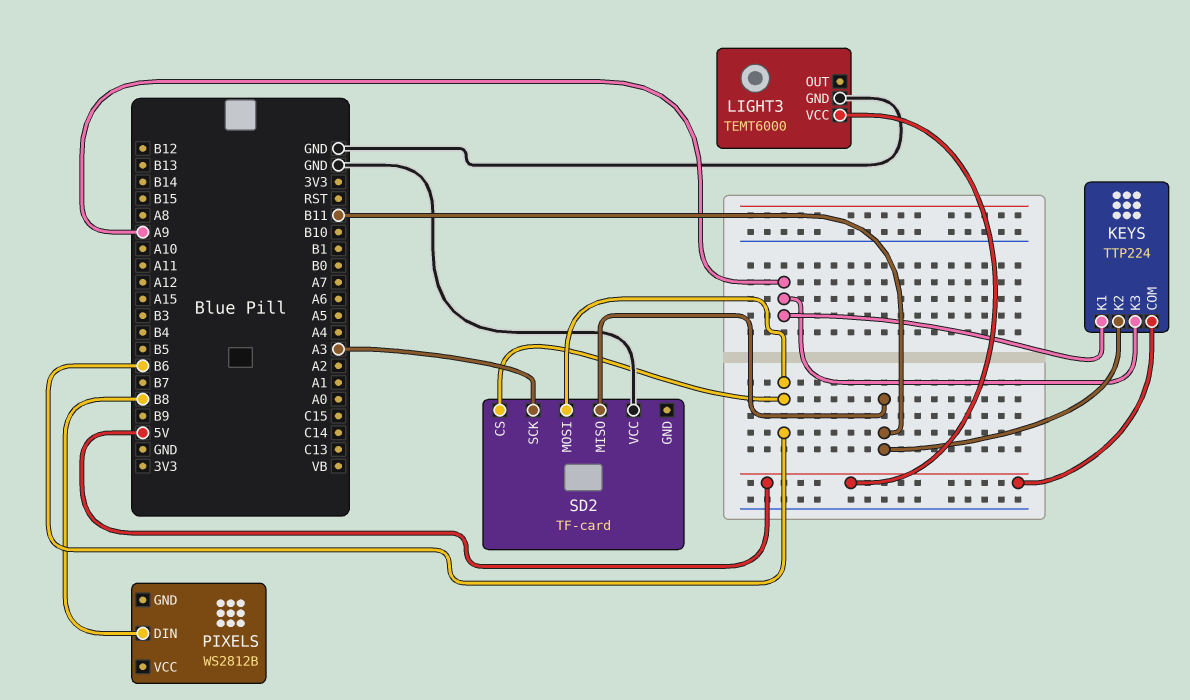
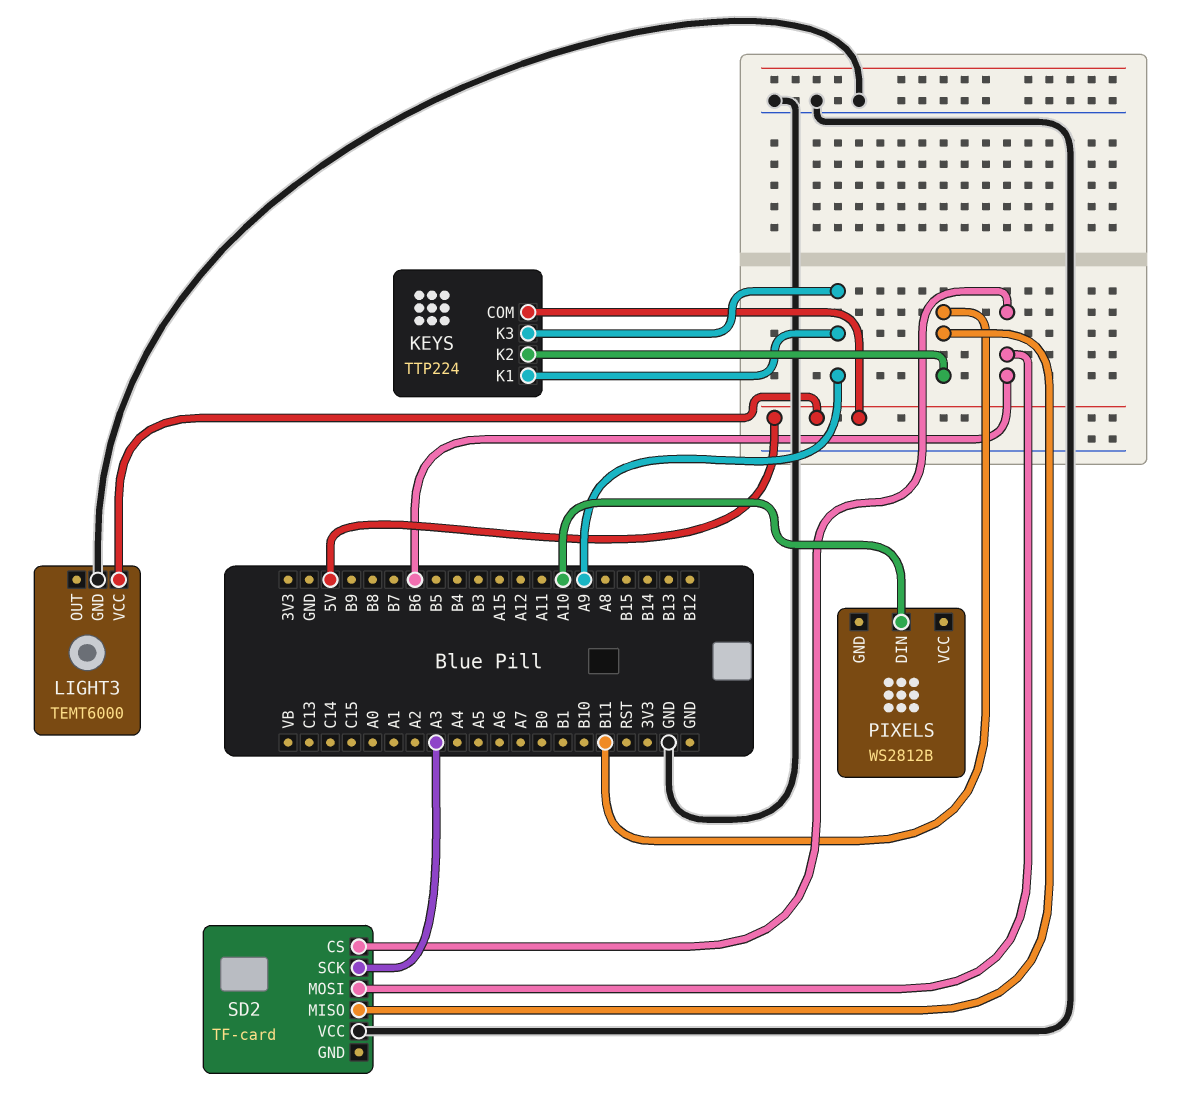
PIXELS pin DIN: B8 -> A10

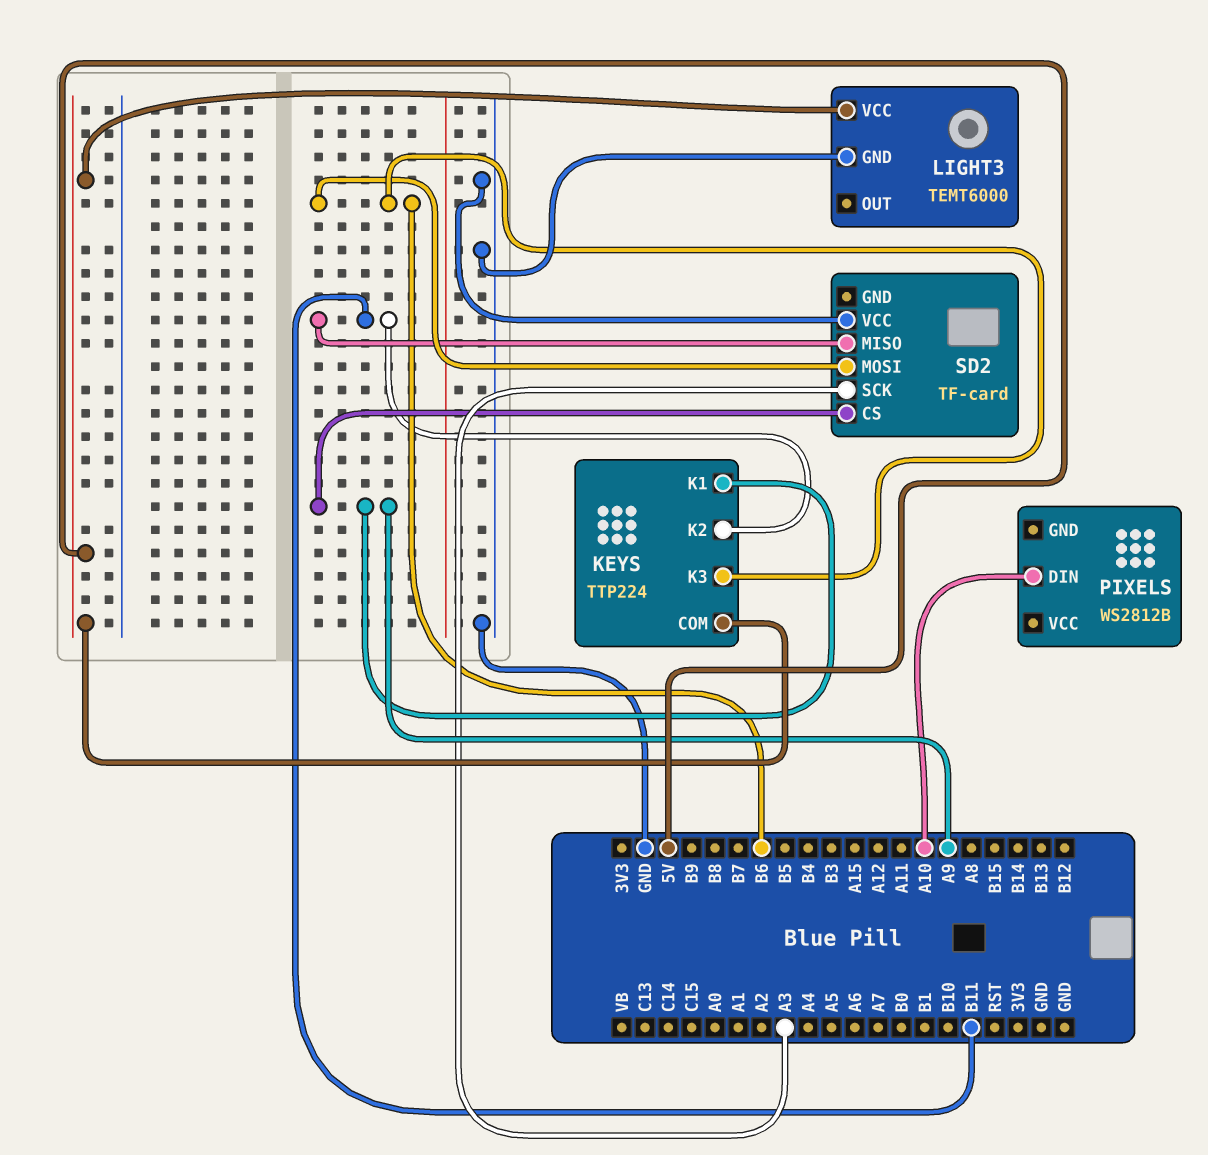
KEYS pin K3: A9 -> B6
SD2 pin CS: B6 -> A9

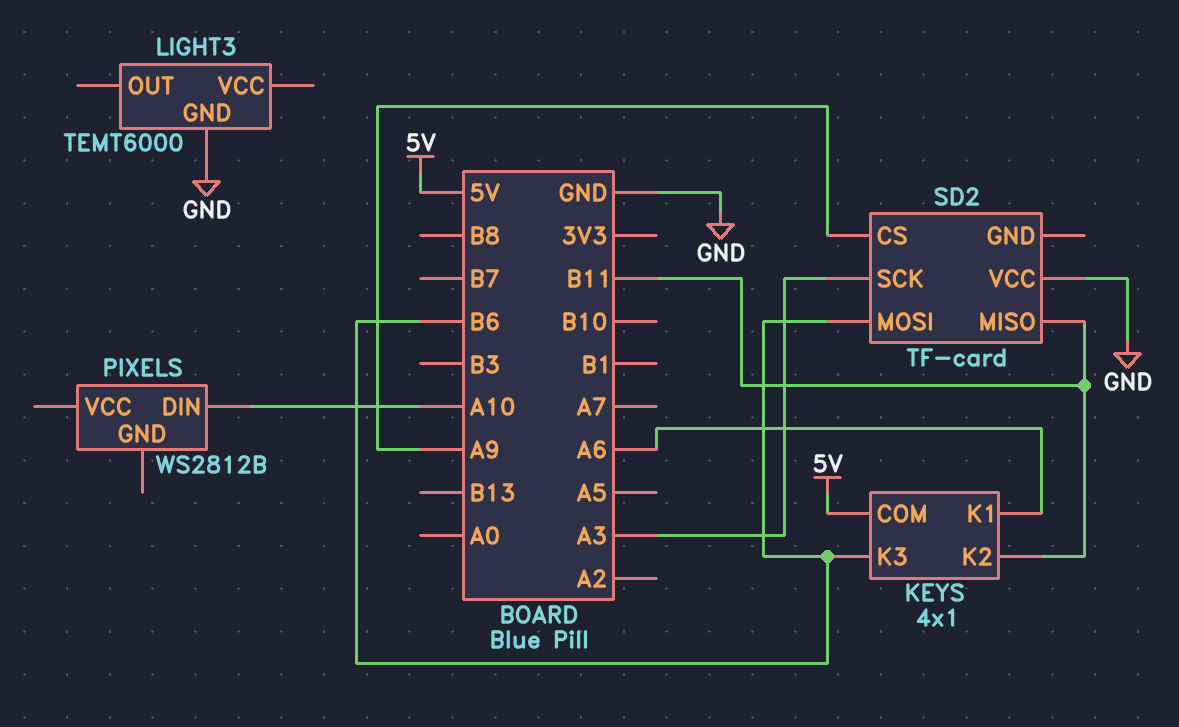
KEYS: TTP224 -> 4x1
KEYS pin K1: A9 -> A6
LIGHT3 pin VCC: 5V -> none

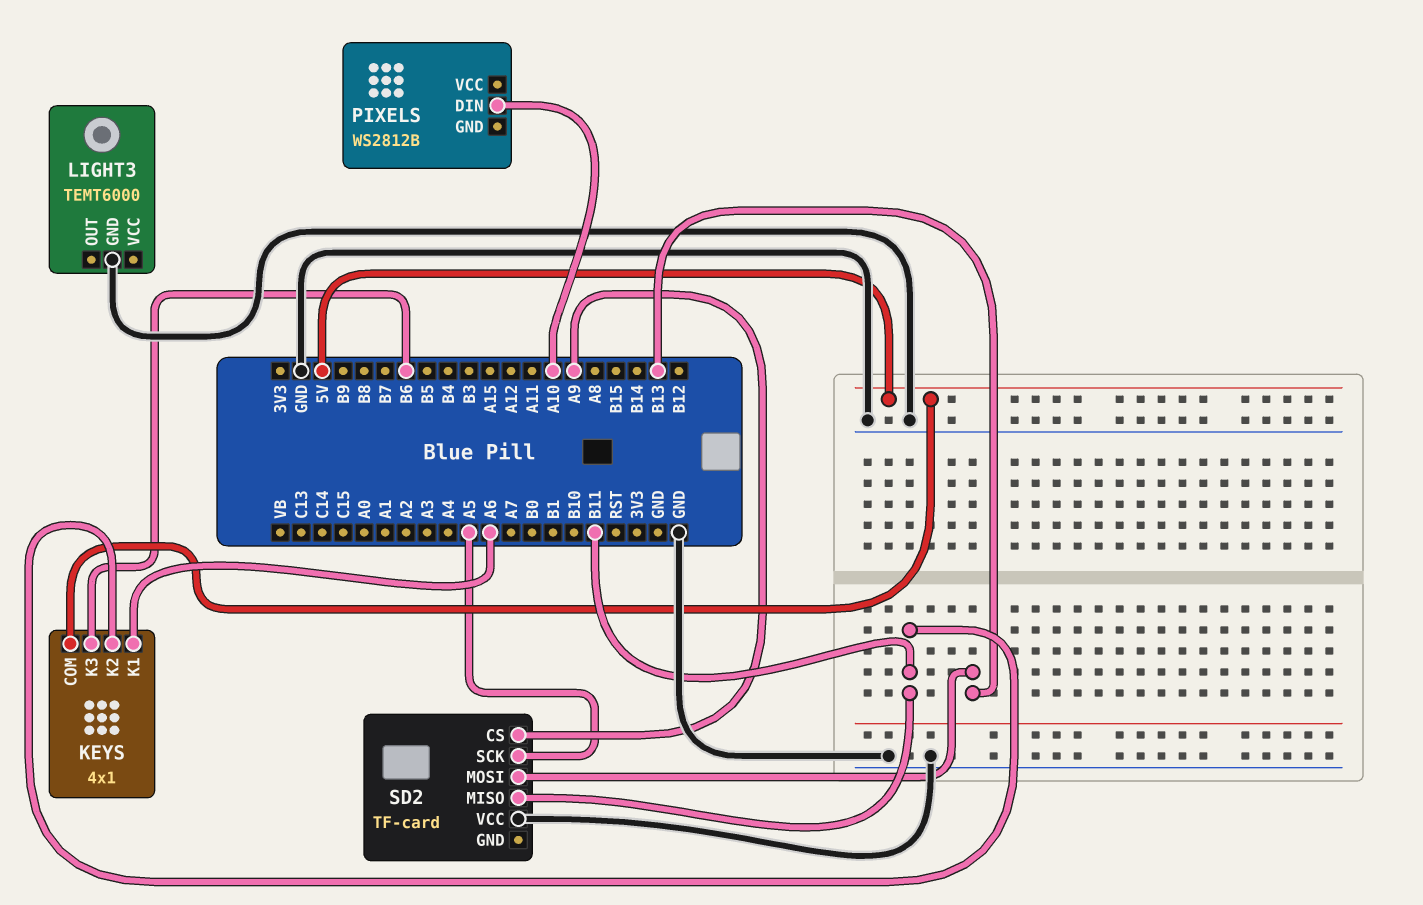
SD2 pin MOSI: B6 -> B13
SD2 pin SCK: A3 -> A5

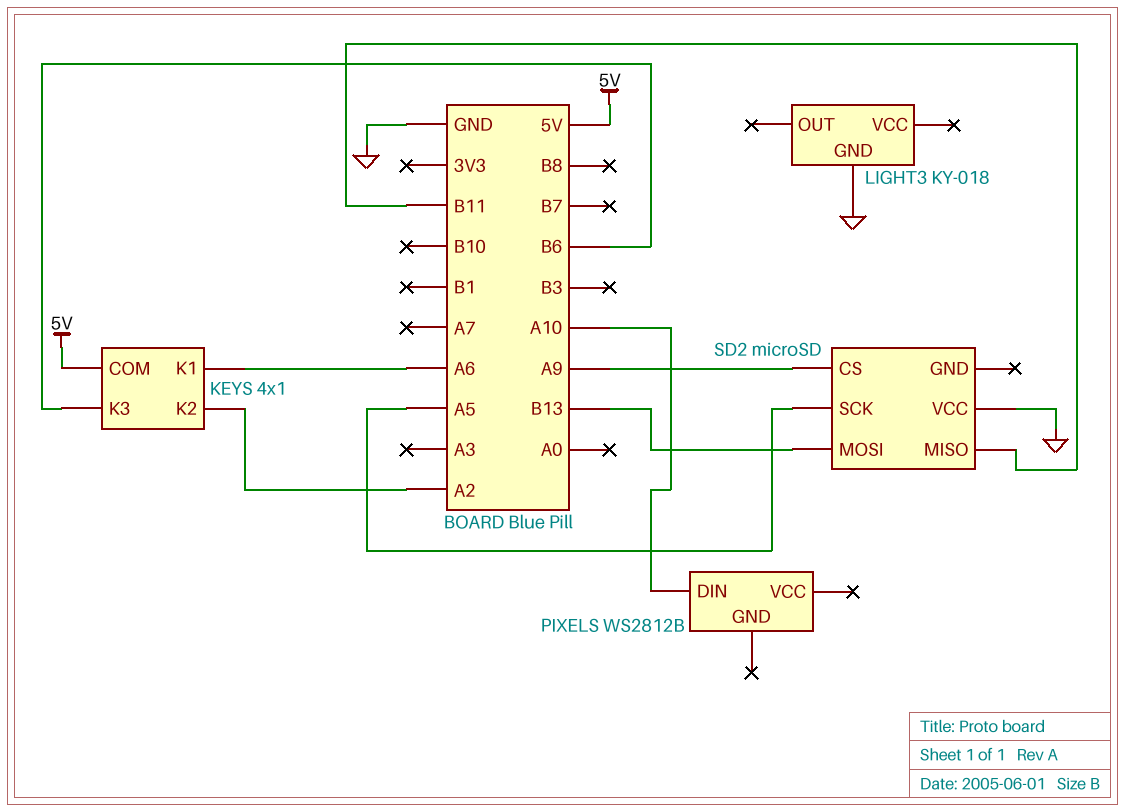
KEYS pin K2: B11 -> A2
LIGHT3: TEMT6000 -> KY-018
SD2: TF-card -> microSD

